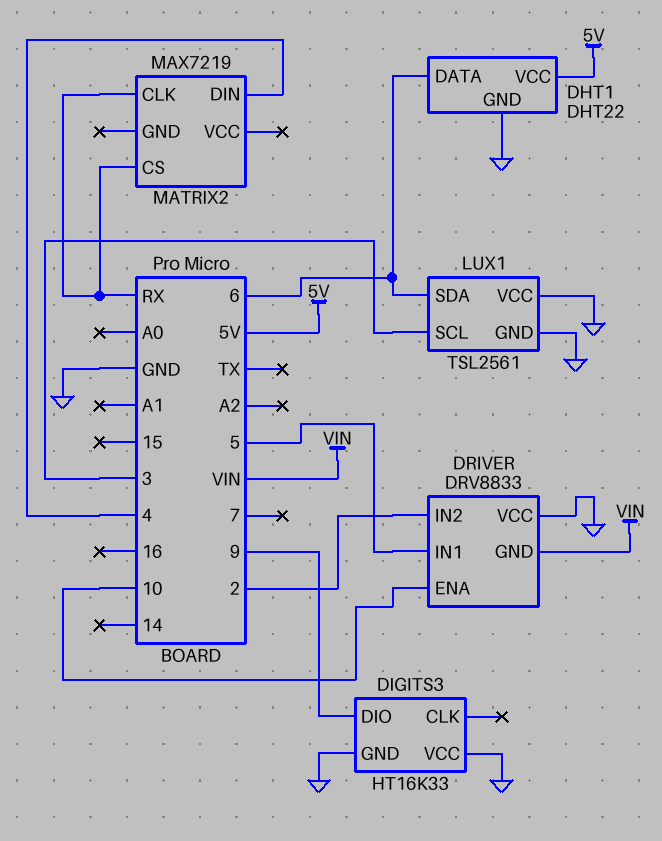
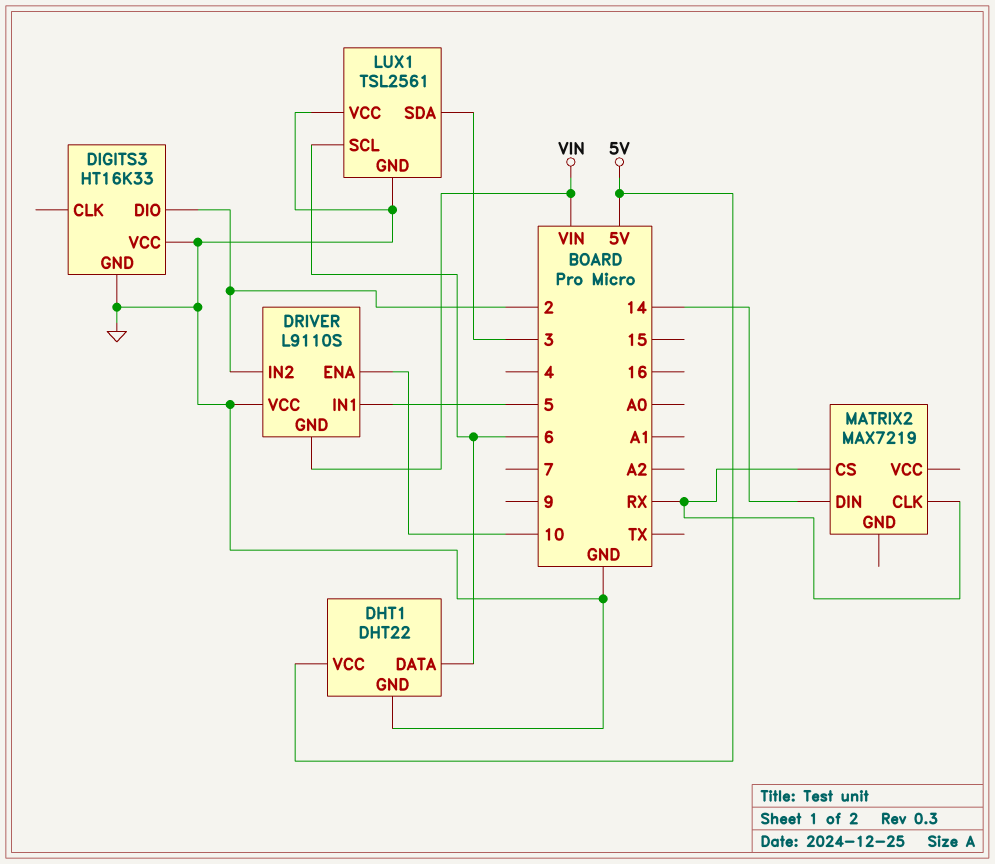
DIGITS3 pin DIO: 9 -> 2
DRIVER: DRV8833 -> L9110S
LUX1 pin SCL: 3 -> 6
LUX1 pin SDA: 6 -> 3
MATRIX2 pin DIN: 4 -> 14

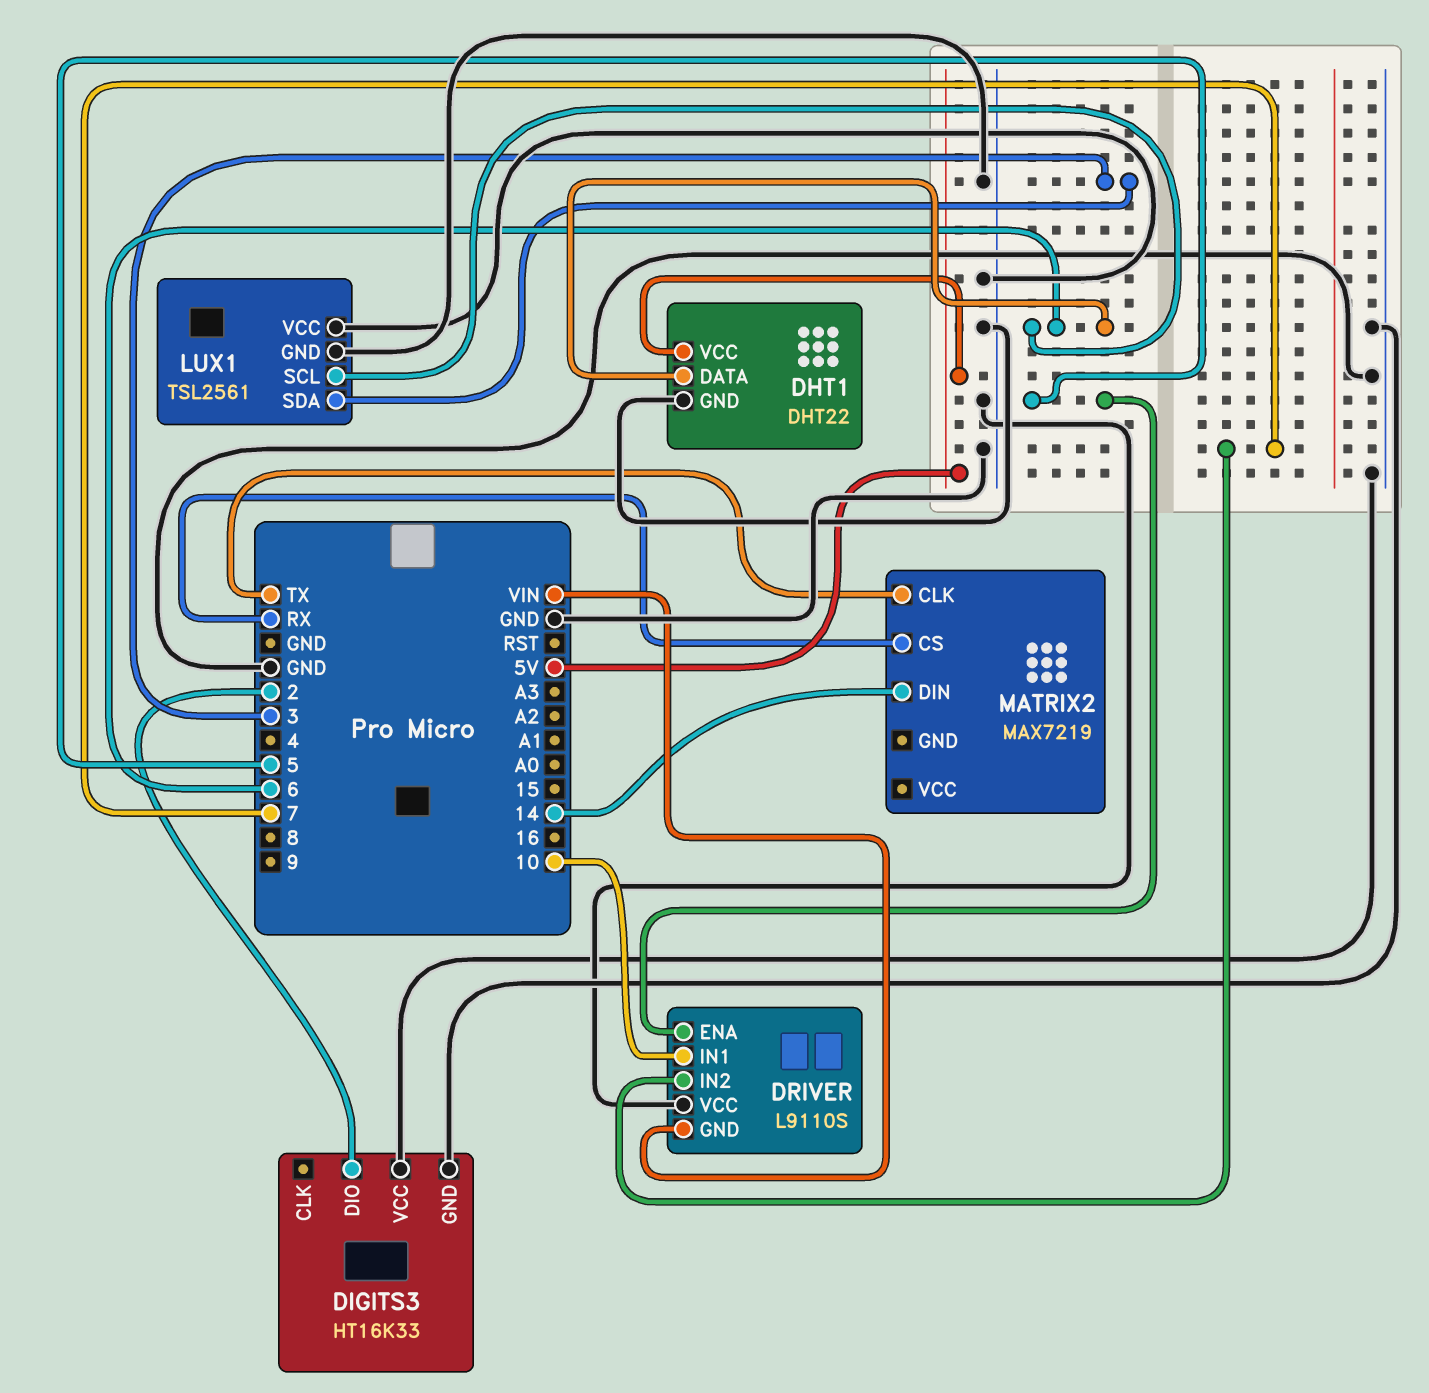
DRIVER pin ENA: 10 -> 5
DRIVER pin IN1: 5 -> 10
DRIVER pin IN2: 2 -> 7
MATRIX2 pin CLK: RX -> TX

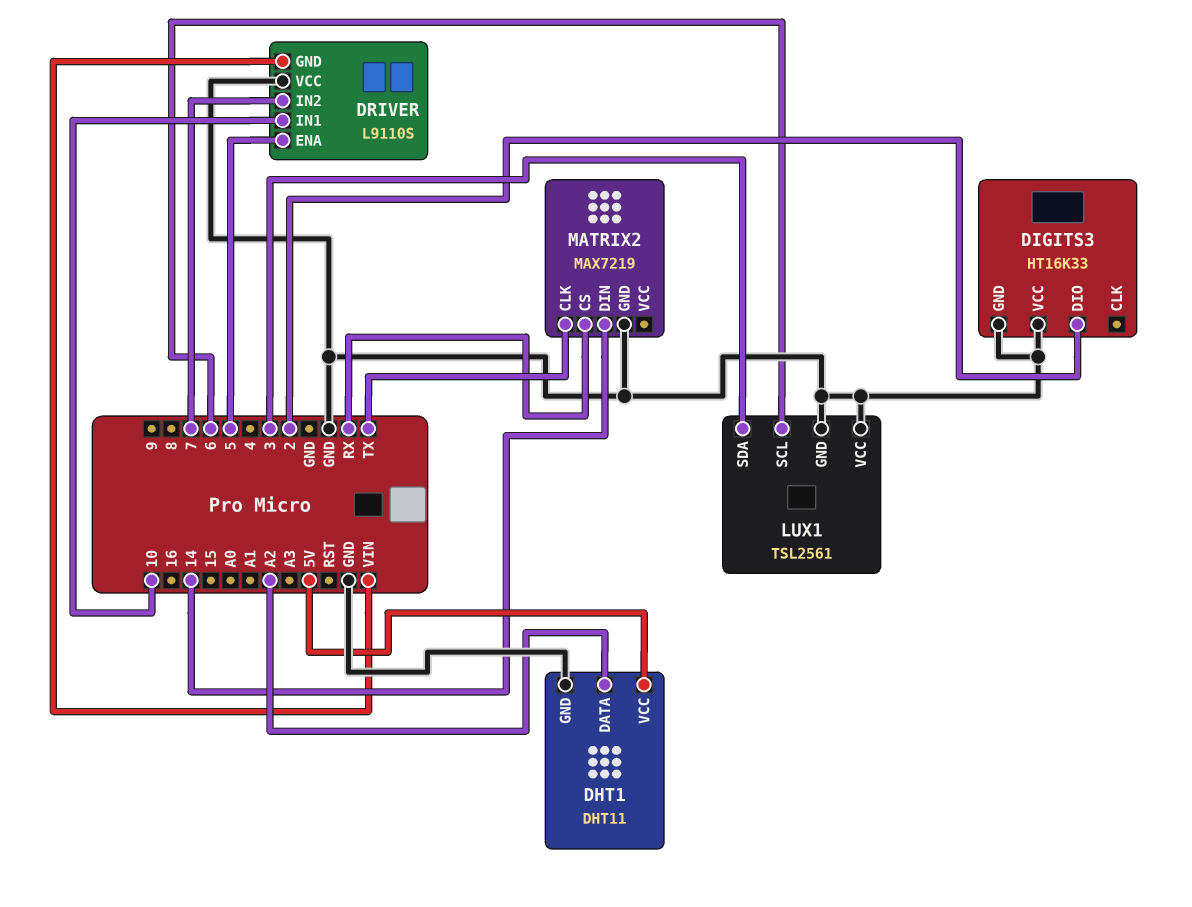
DHT1: DHT22 -> DHT11
DHT1 pin DATA: 6 -> A2
MATRIX2 pin GND: none -> GND

